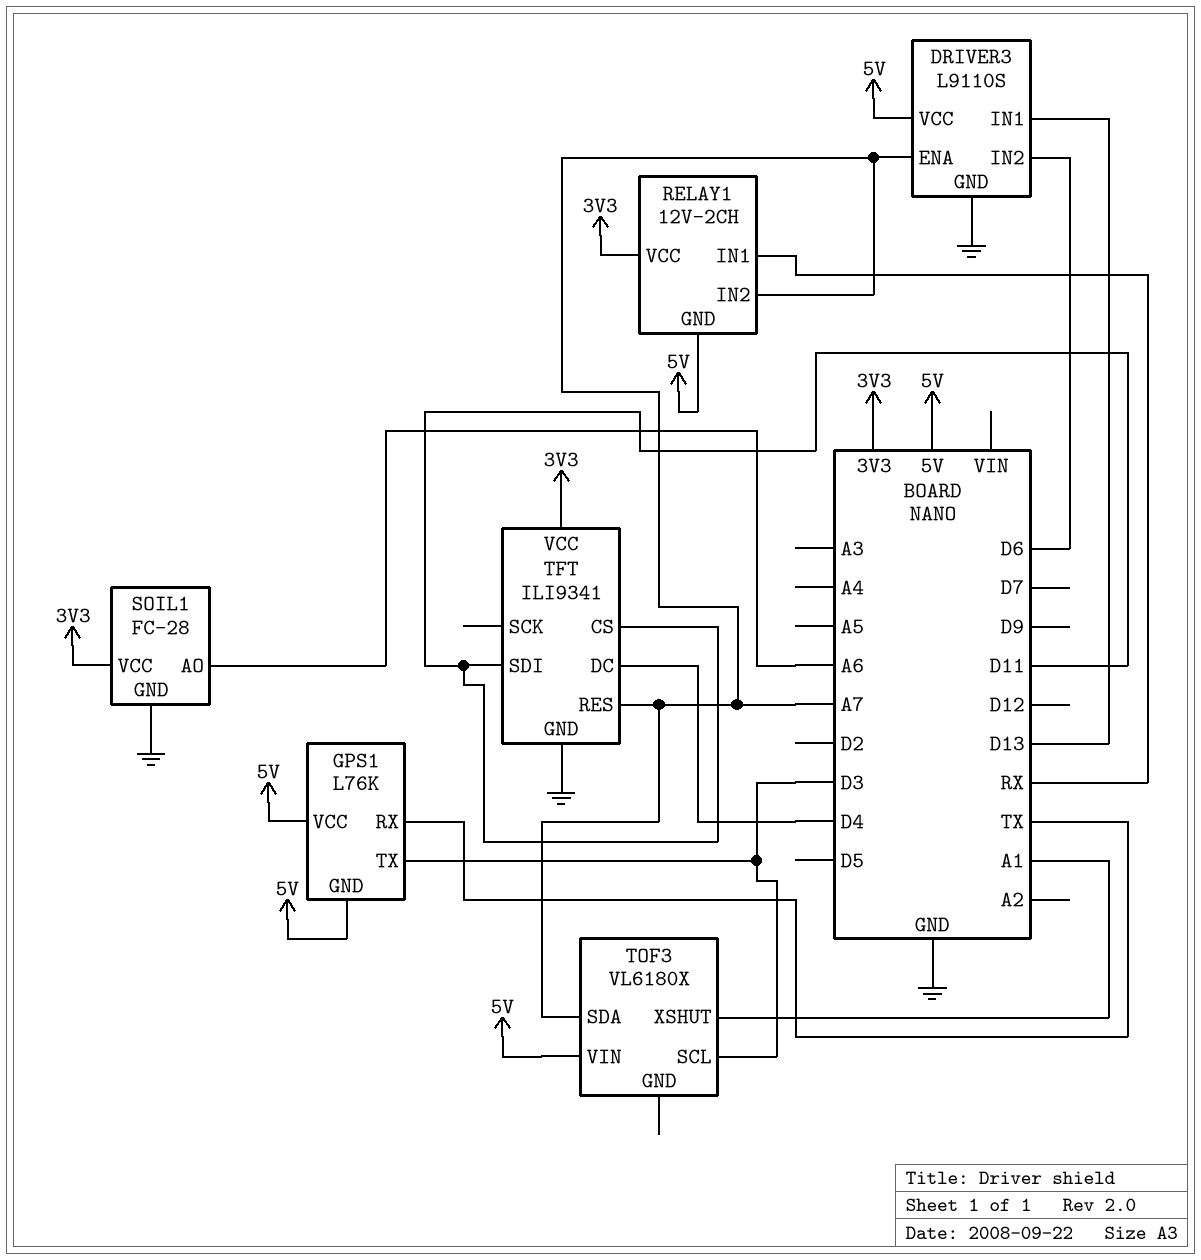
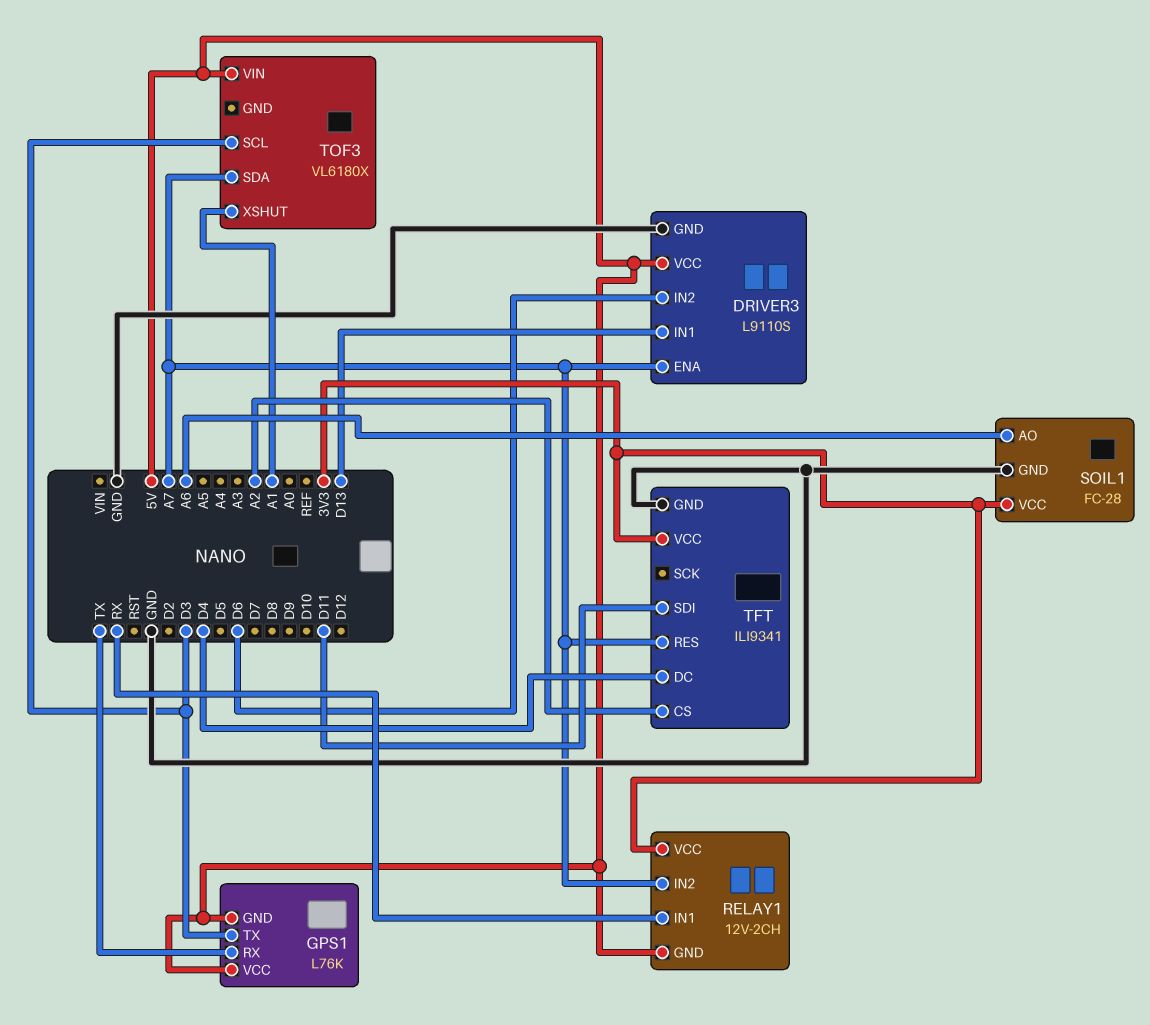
TFT pin CS: D11 -> A2

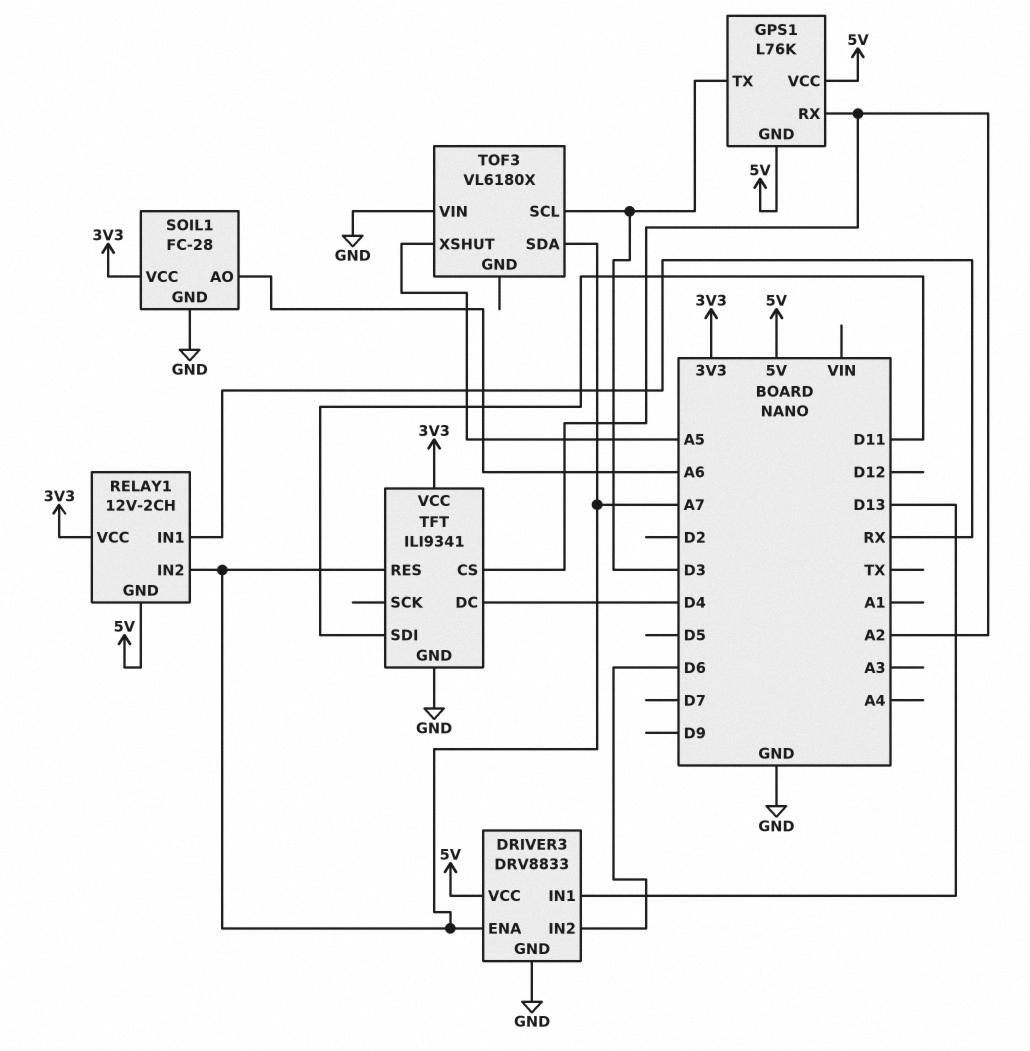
DRIVER3: L9110S -> DRV8833
GPS1 pin RX: TX -> A2
TOF3 pin VIN: 5V -> GND
TOF3 pin XSHUT: A1 -> A5

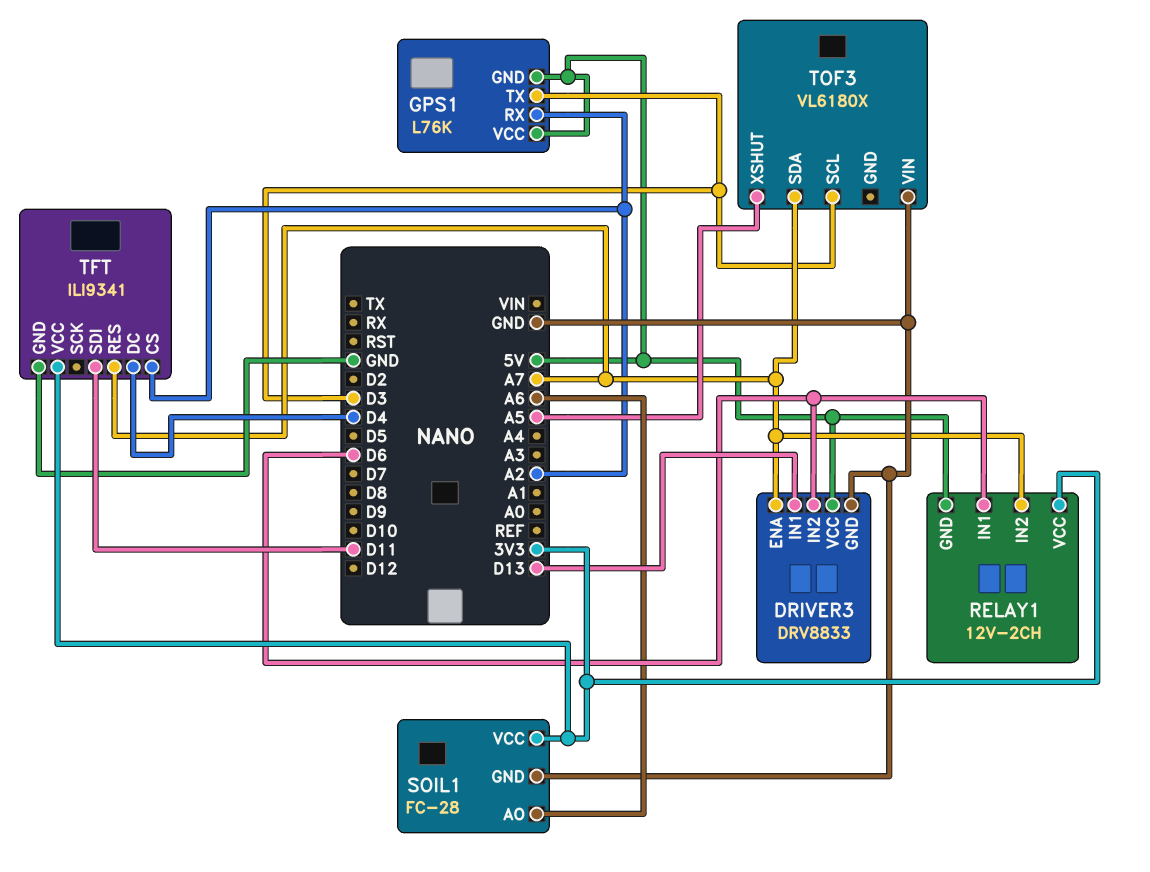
RELAY1 pin IN1: RX -> D6

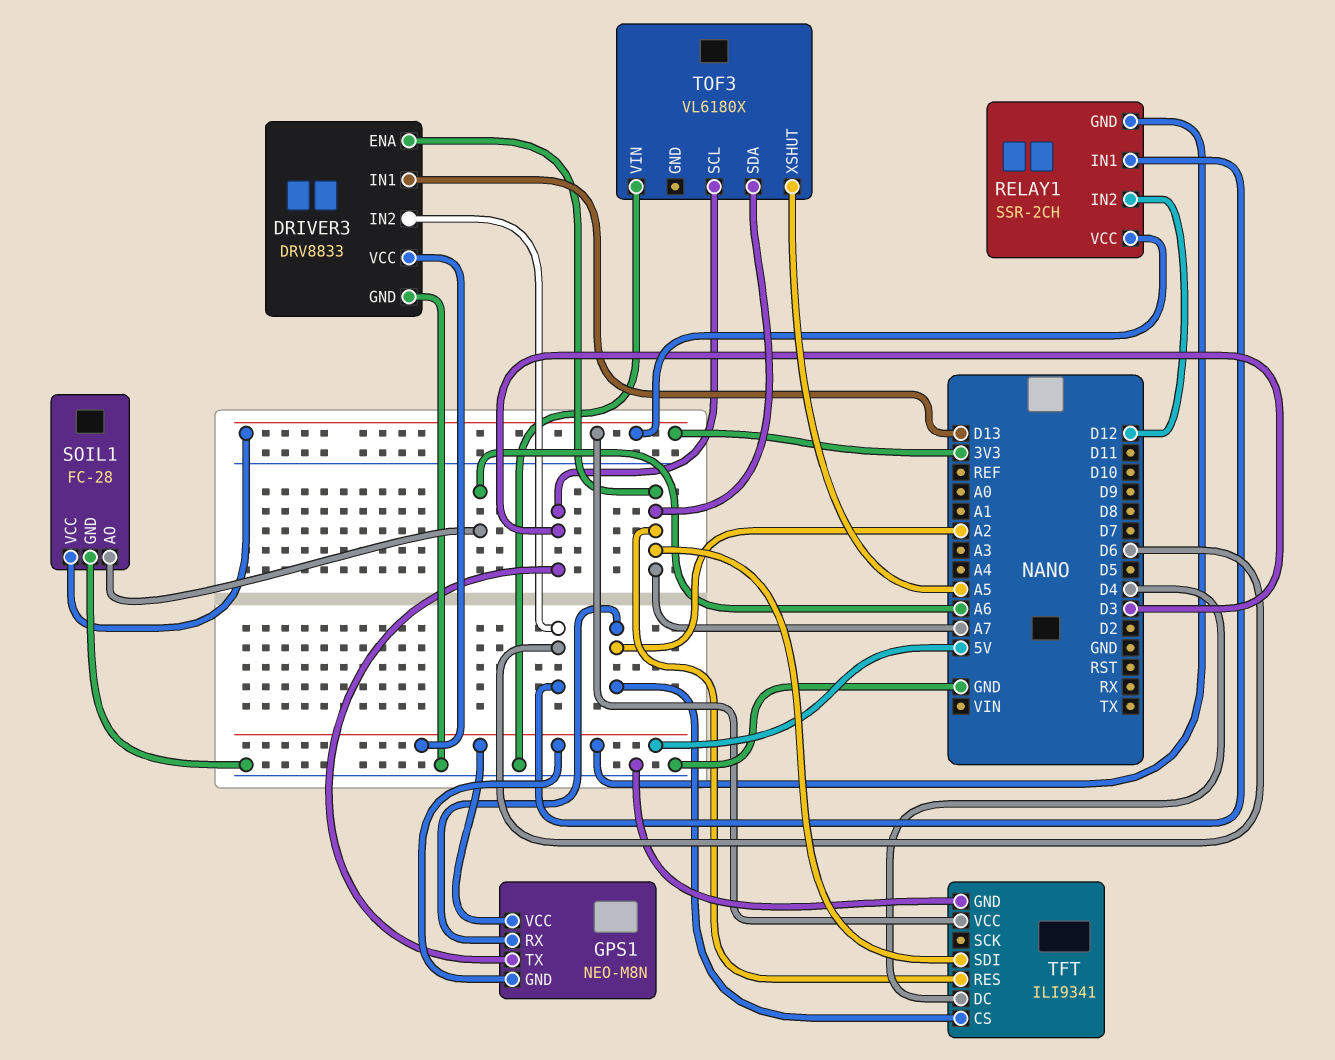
GPS1: L76K -> NEO-M8N
RELAY1: 12V-2CH -> SSR-2CH
RELAY1 pin IN2: A7 -> D12
TFT pin SDI: D11 -> A7

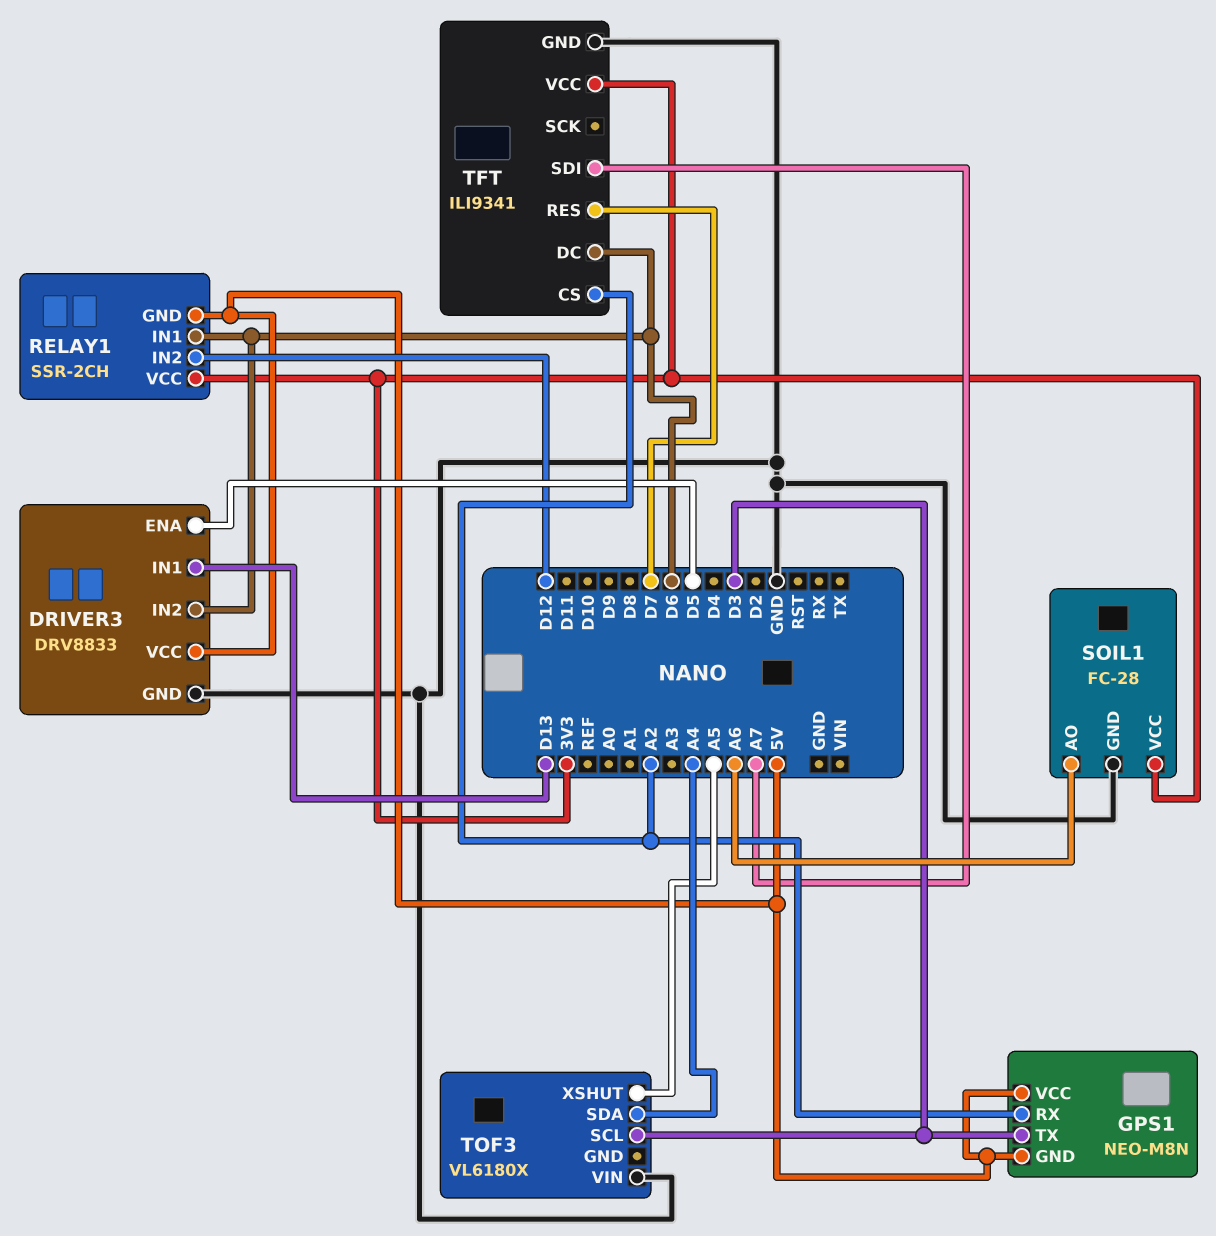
DRIVER3 pin ENA: A7 -> D5
TFT pin DC: D4 -> D6
TFT pin RES: A7 -> D7
TOF3 pin SDA: A7 -> A4

